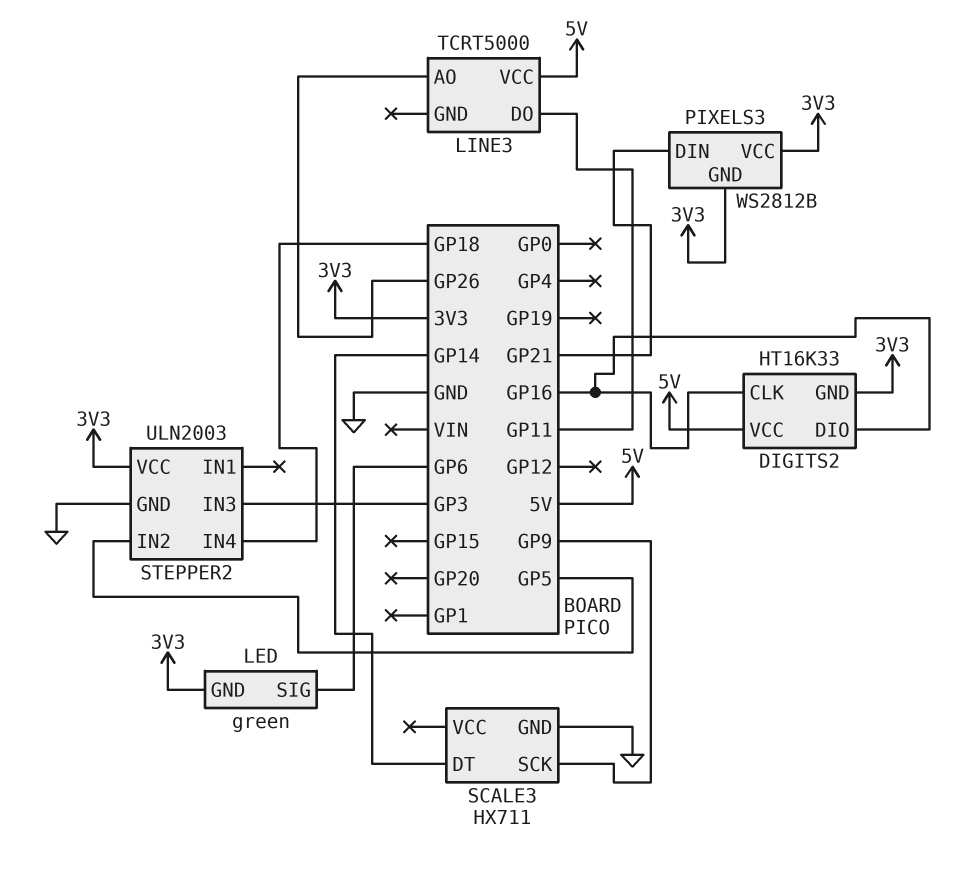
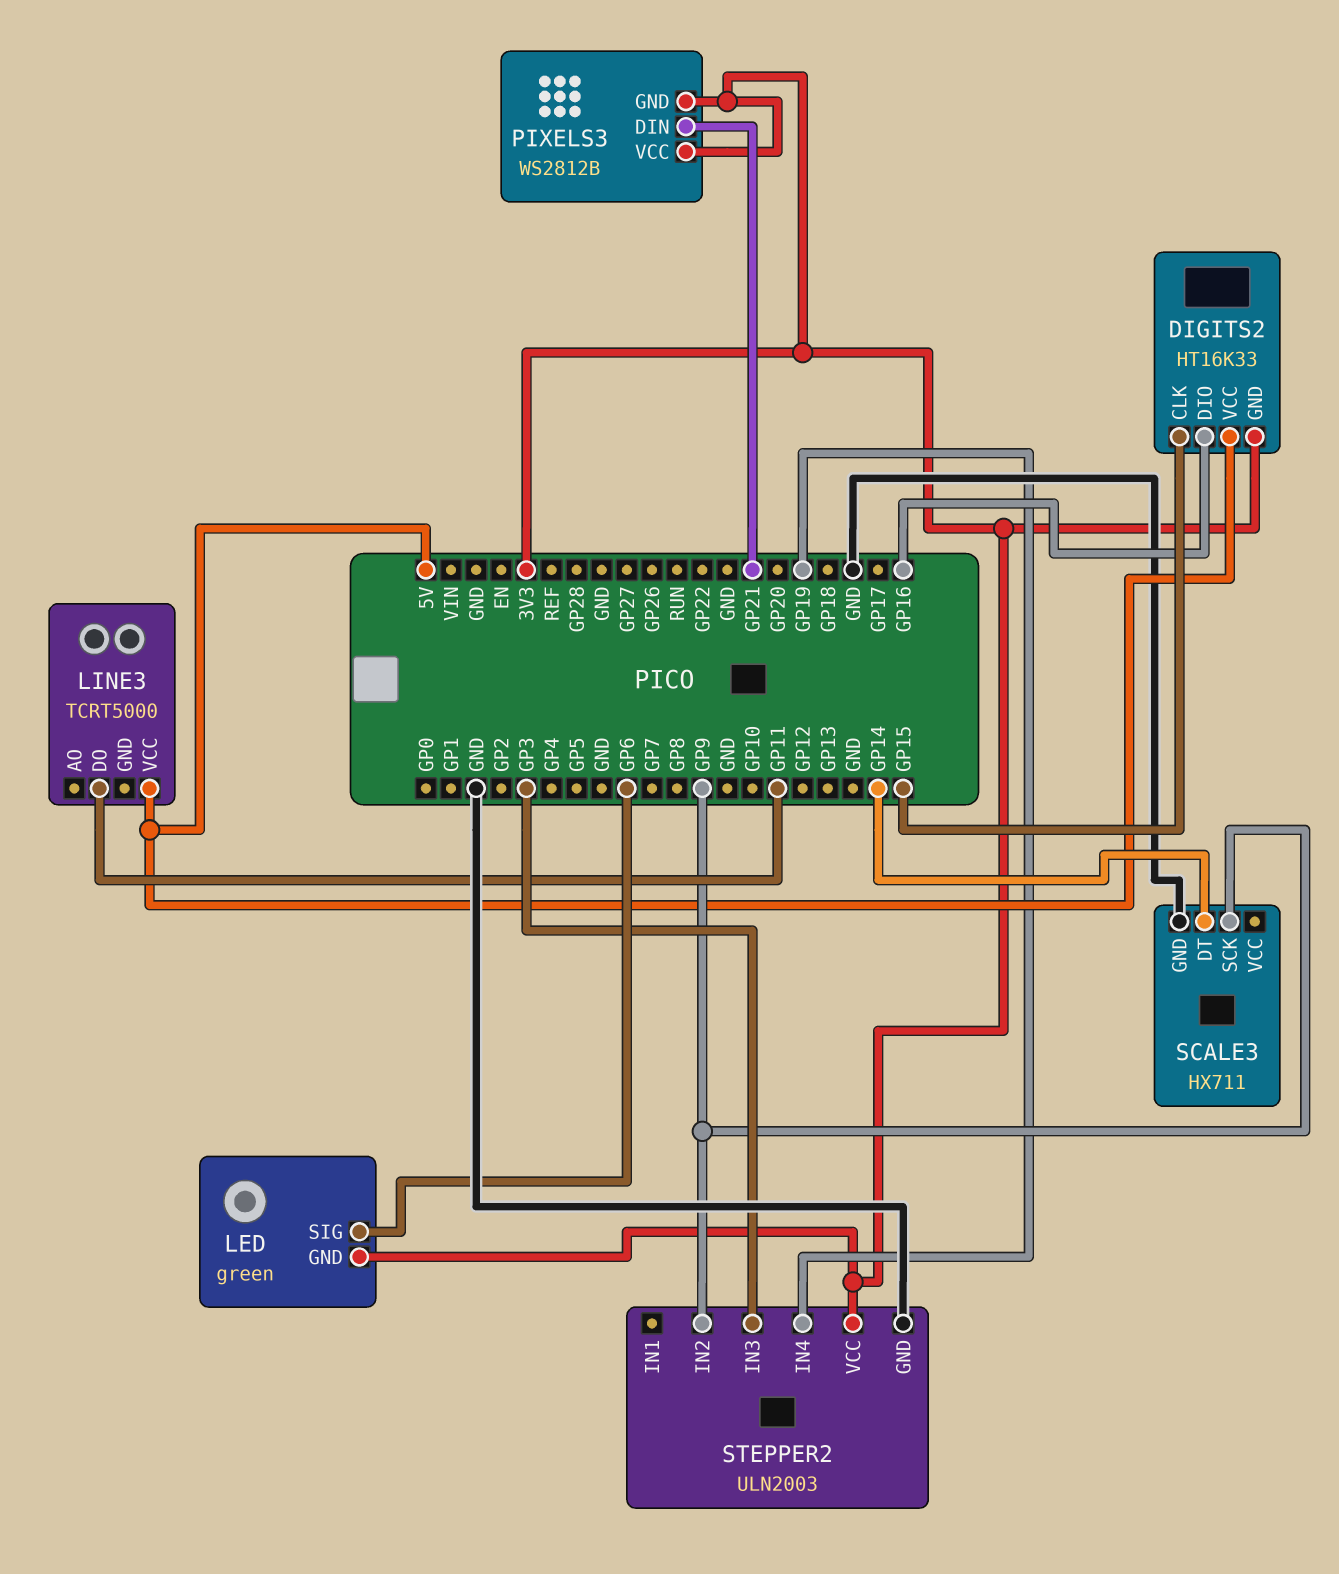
DIGITS2 pin CLK: GP16 -> GP15
LINE3 pin AO: GP26 -> none
STEPPER2 pin IN2: GP5 -> GP9
STEPPER2 pin IN4: GP18 -> GP19

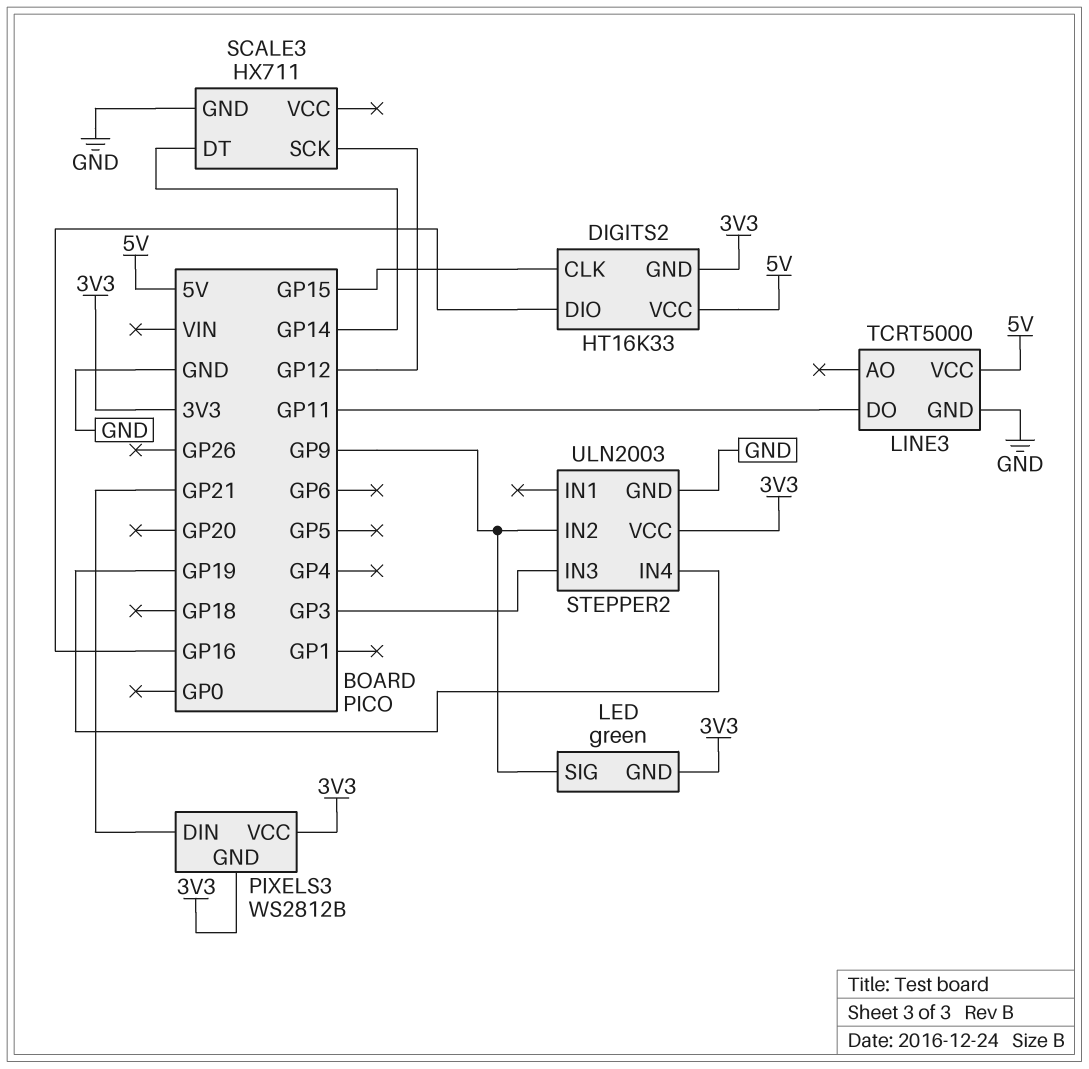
LED pin SIG: GP6 -> GP9
LINE3 pin GND: none -> GND
SCALE3 pin SCK: GP9 -> GP12

